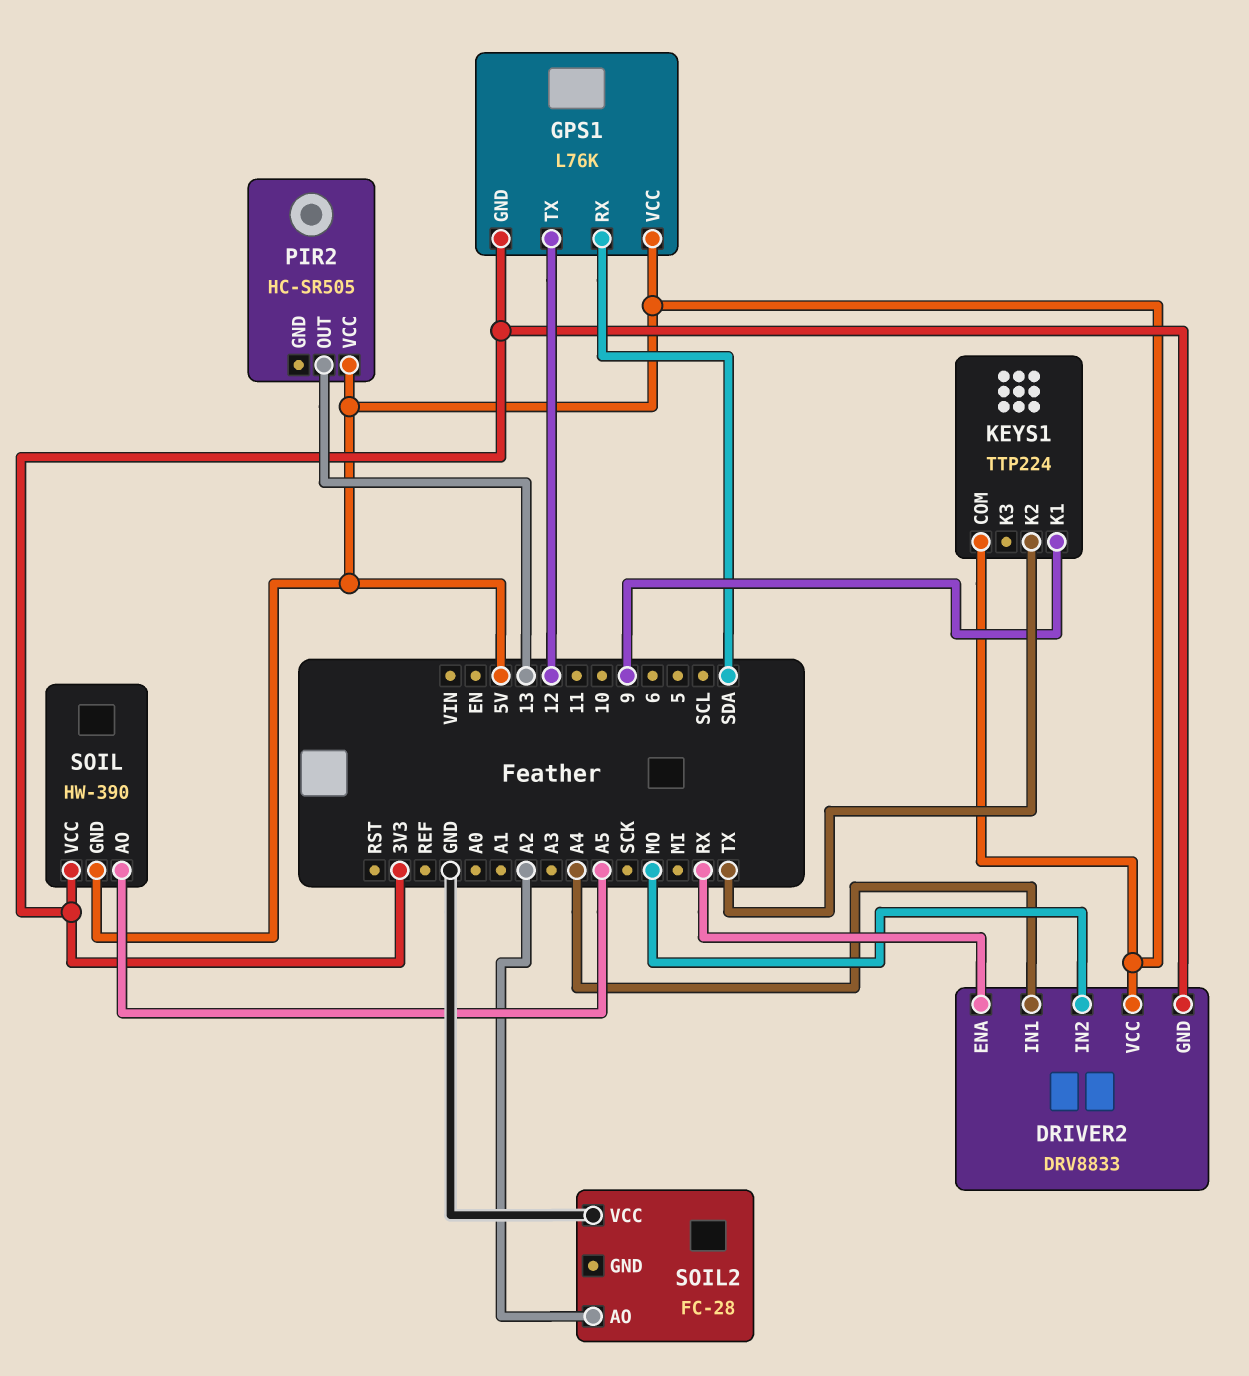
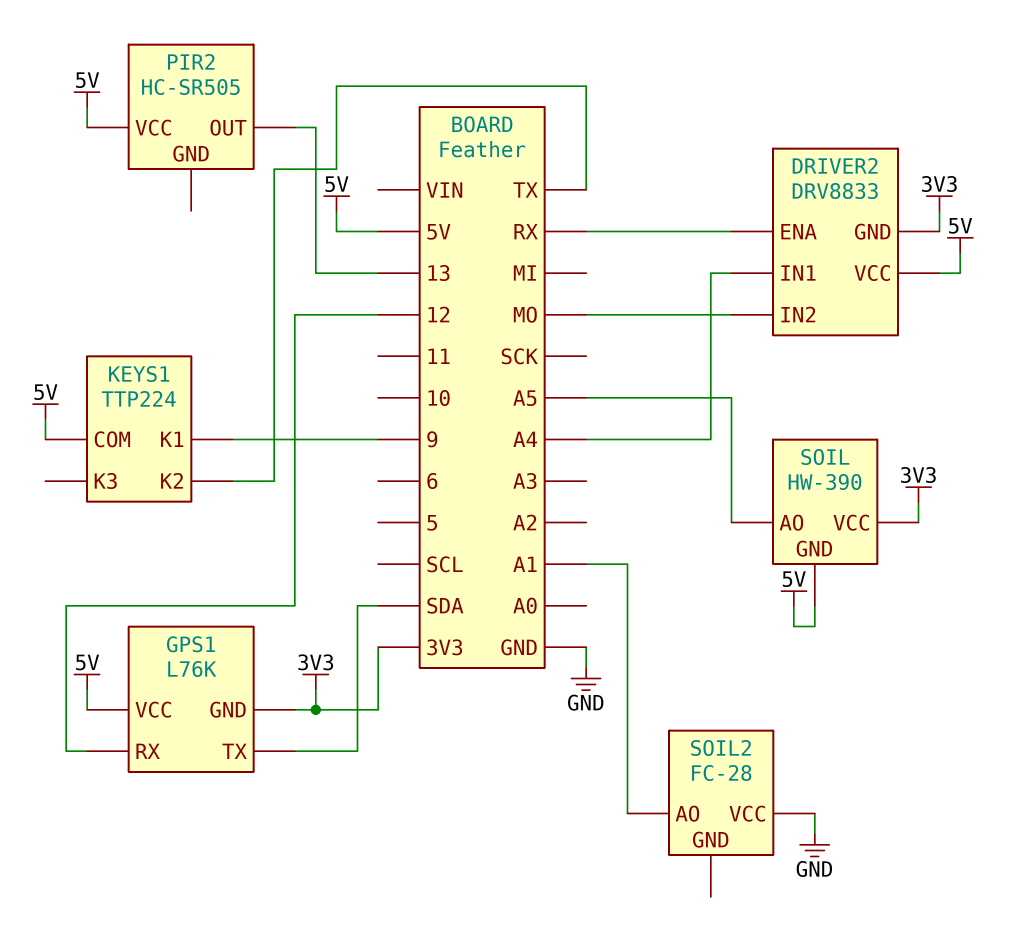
GPS1 pin RX: SDA -> 12
GPS1 pin TX: 12 -> SDA
SOIL2 pin AO: A2 -> A1

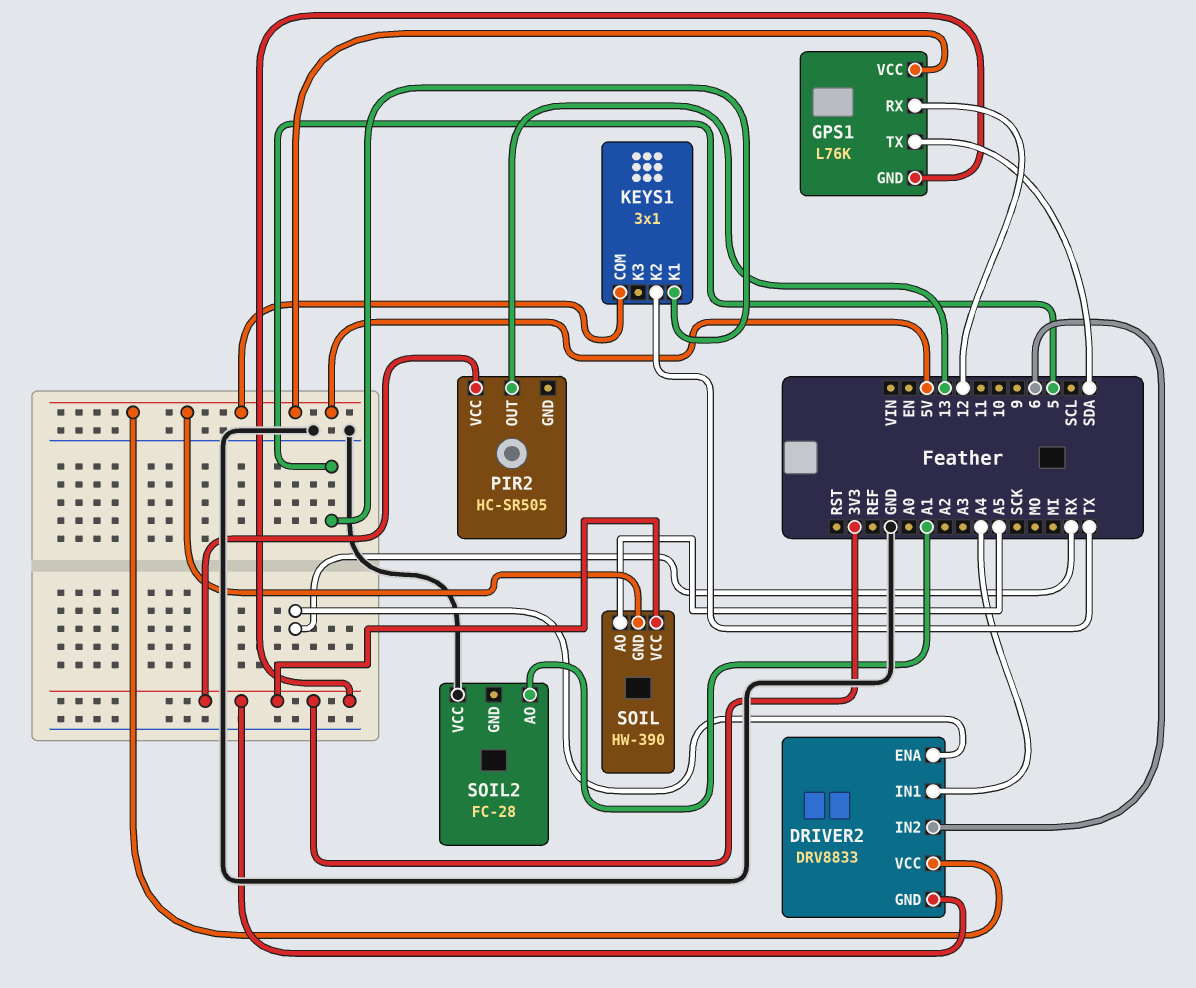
DRIVER2 pin IN2: MO -> 6
KEYS1: TTP224 -> 3x1
KEYS1 pin K1: 9 -> 5
PIR2 pin VCC: 5V -> 3V3

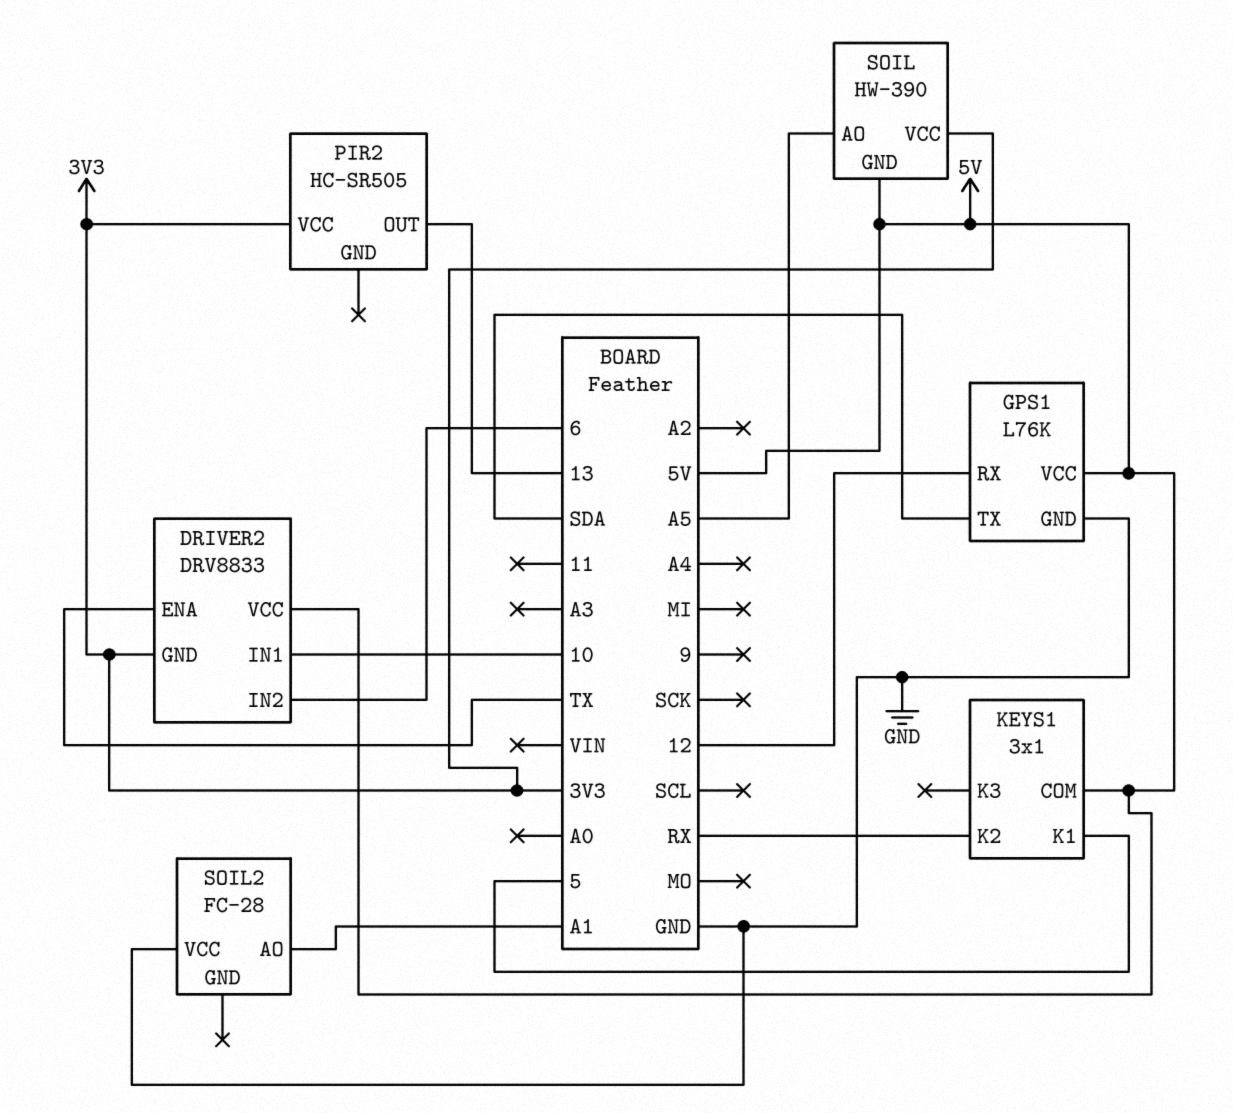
DRIVER2 pin ENA: RX -> TX
DRIVER2 pin IN1: A4 -> 10
GPS1 pin GND: 3V3 -> GND
KEYS1 pin K2: TX -> RX

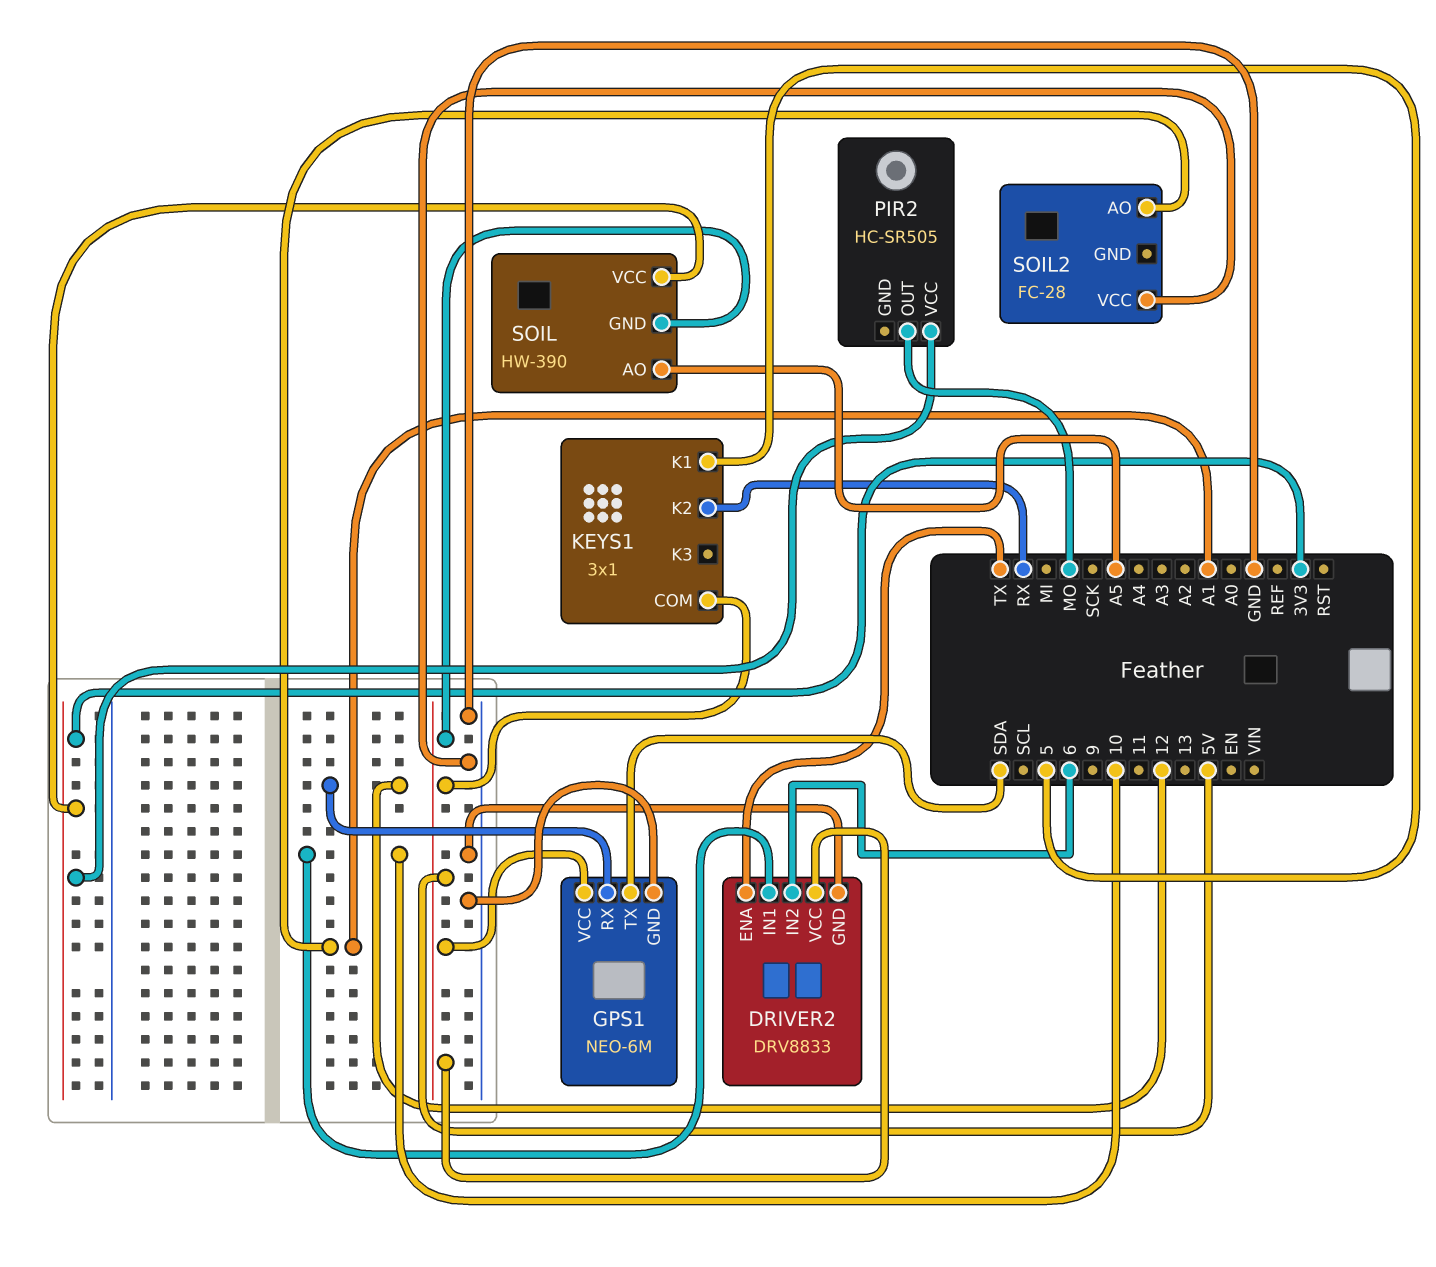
DRIVER2 pin GND: 3V3 -> GND
GPS1: L76K -> NEO-6M
PIR2 pin OUT: 13 -> MO

